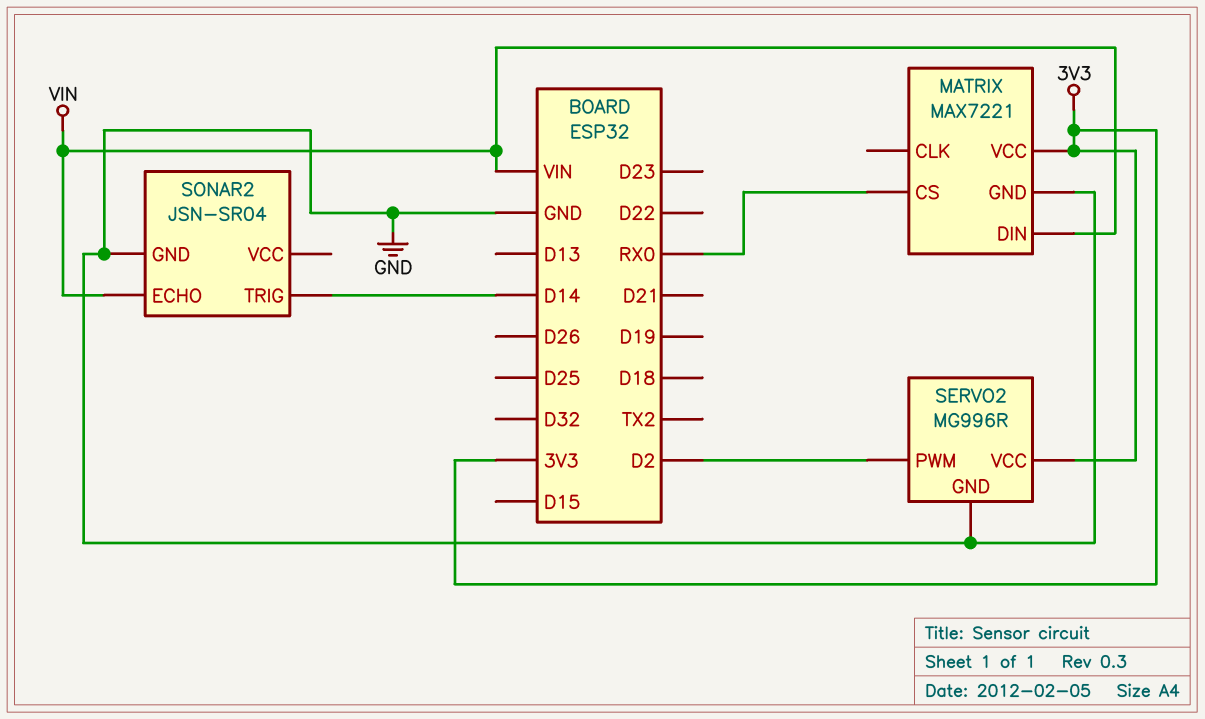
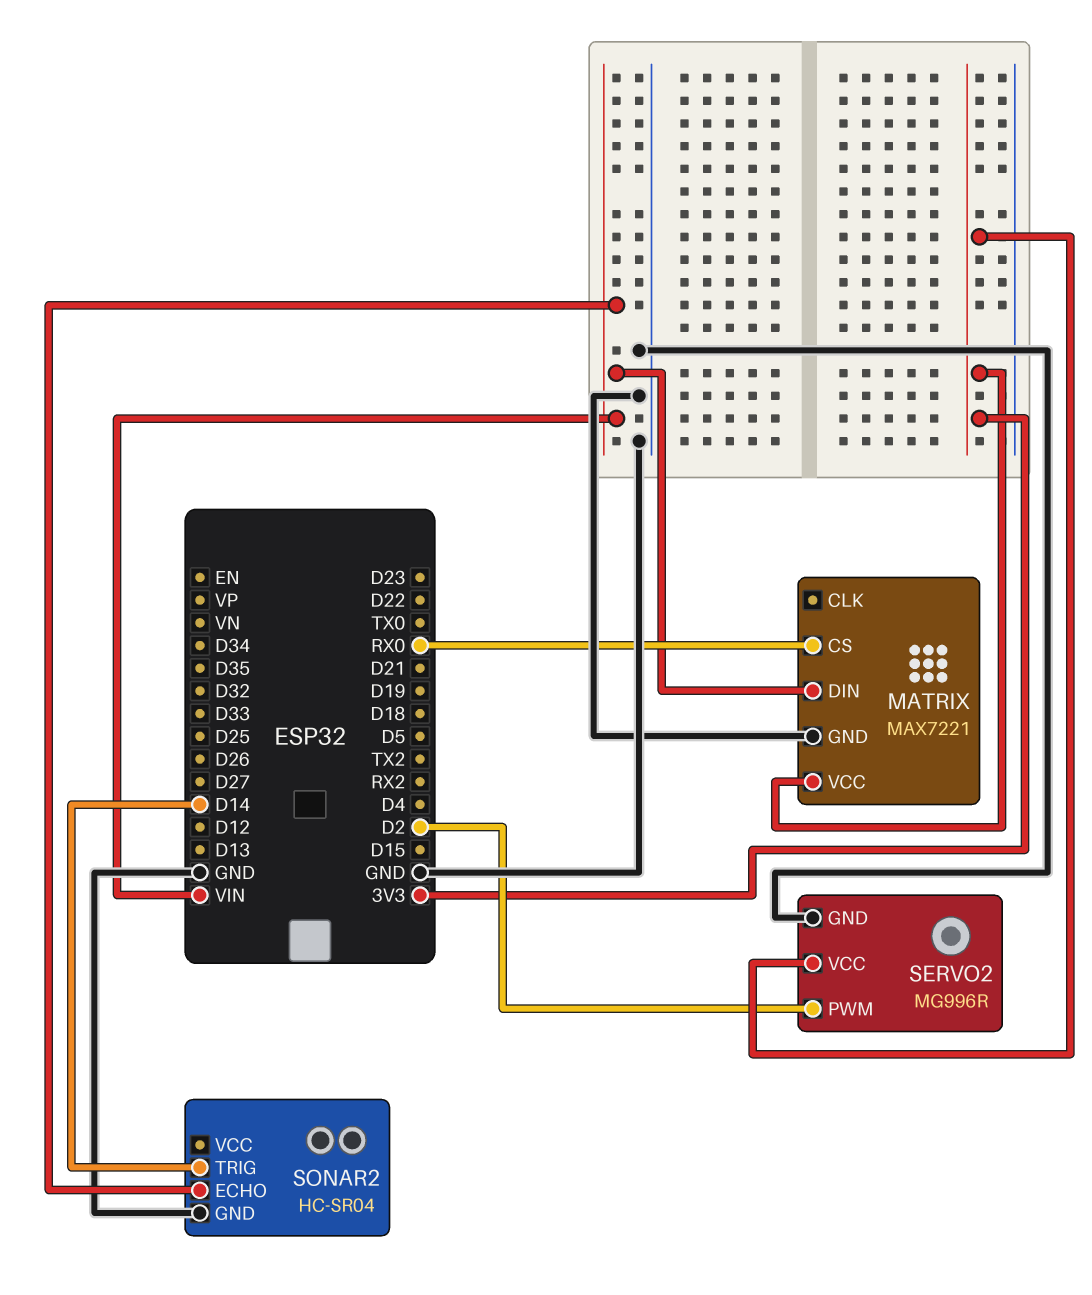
SONAR2: JSN-SR04 -> HC-SR04

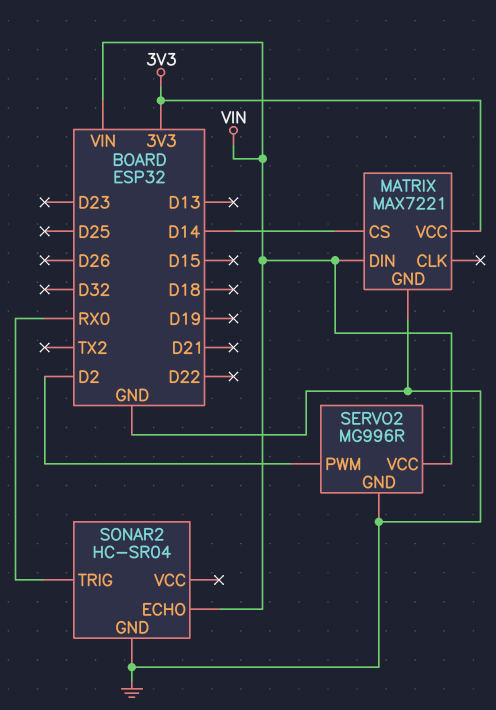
MATRIX pin CS: RX0 -> D14
SERVO2 pin VCC: 3V3 -> VIN
SONAR2 pin TRIG: D14 -> RX0

